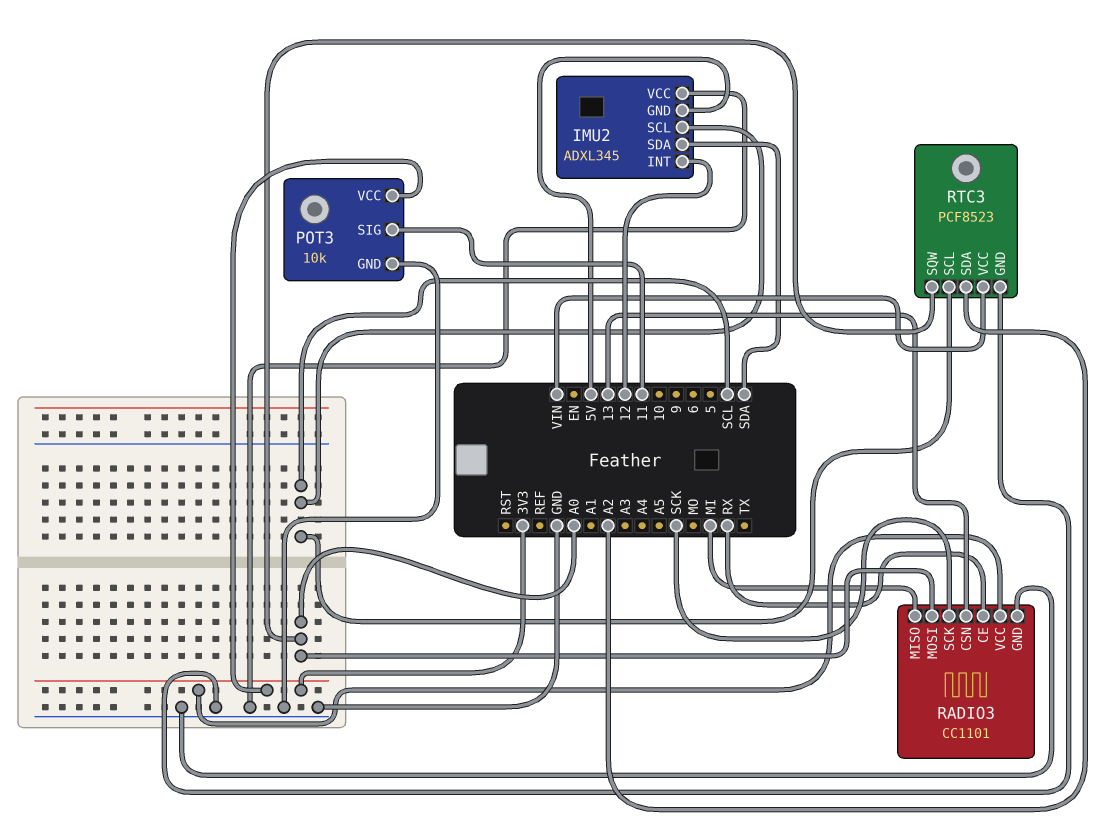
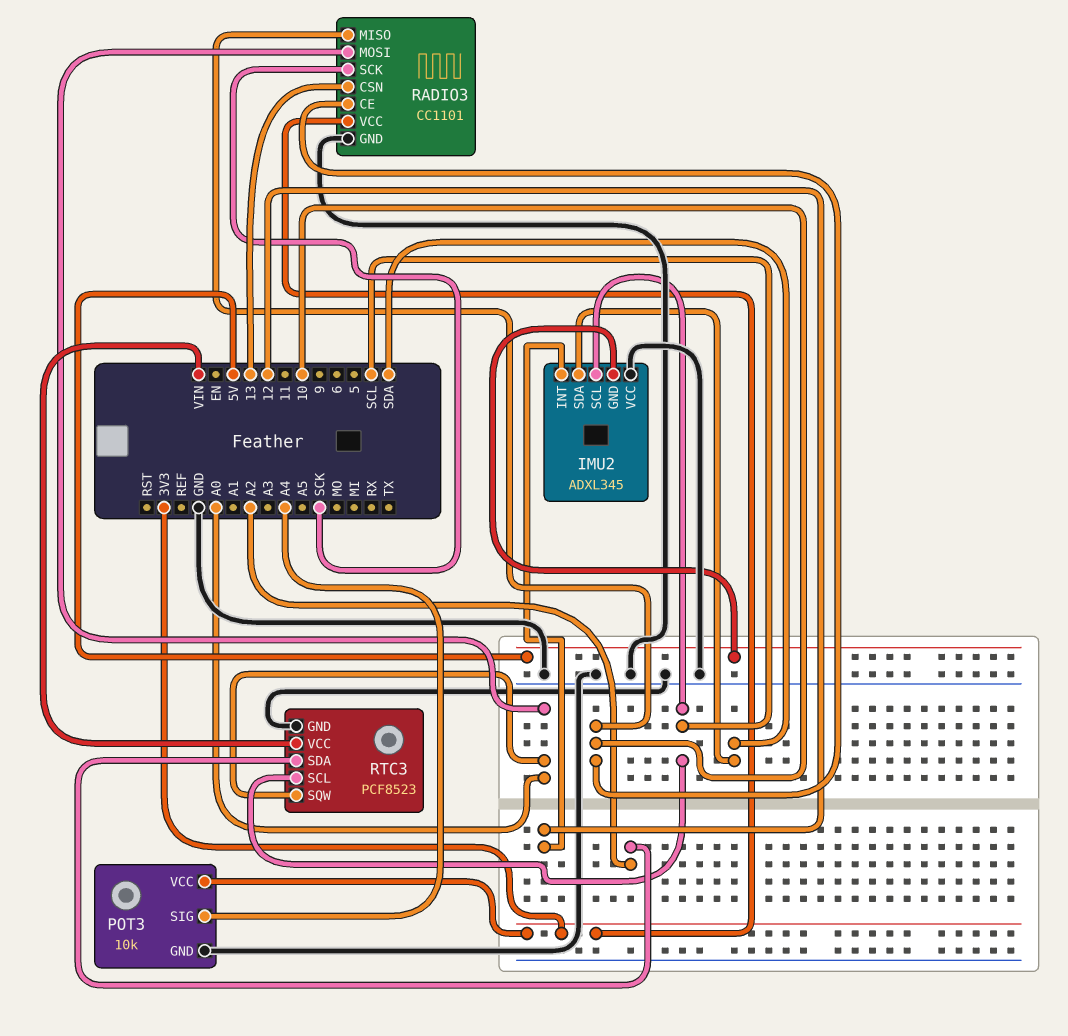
POT3 pin SIG: 11 -> A4
RADIO3 pin CE: RX -> 10
RADIO3 pin MISO: MI -> 10

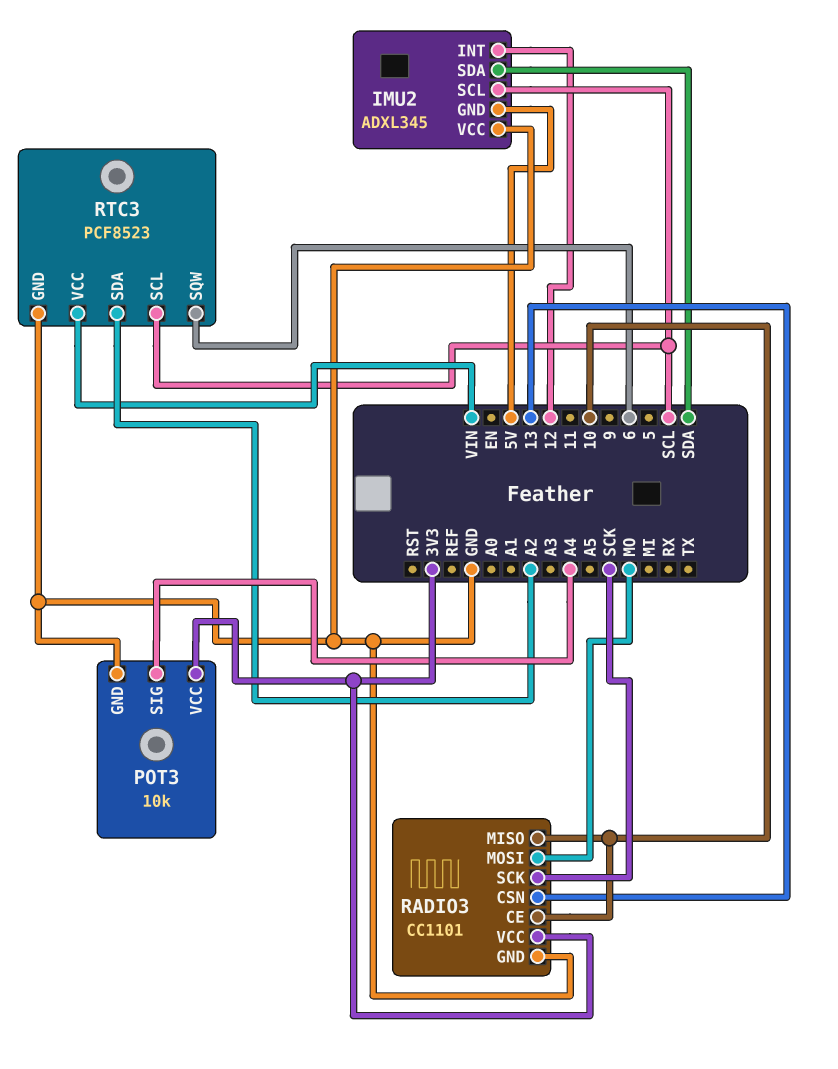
RADIO3 pin MOSI: A0 -> MO
RTC3 pin SQW: A0 -> 6

